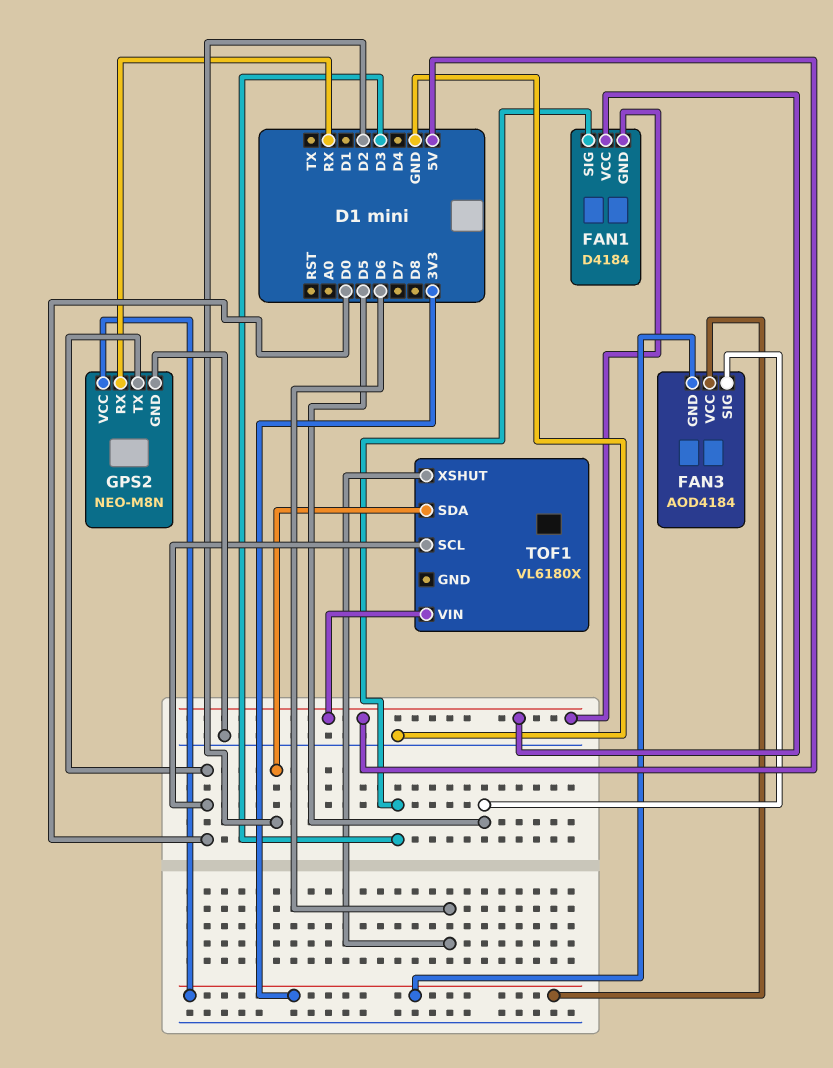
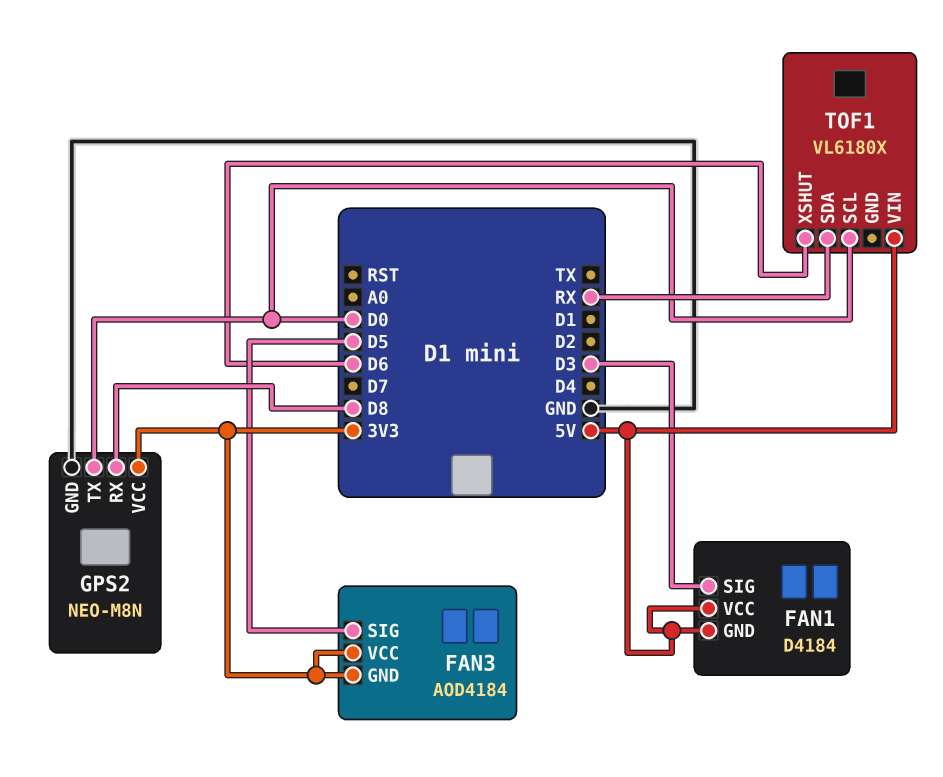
GPS2 pin RX: RX -> D8
TOF1 pin SDA: D2 -> RX

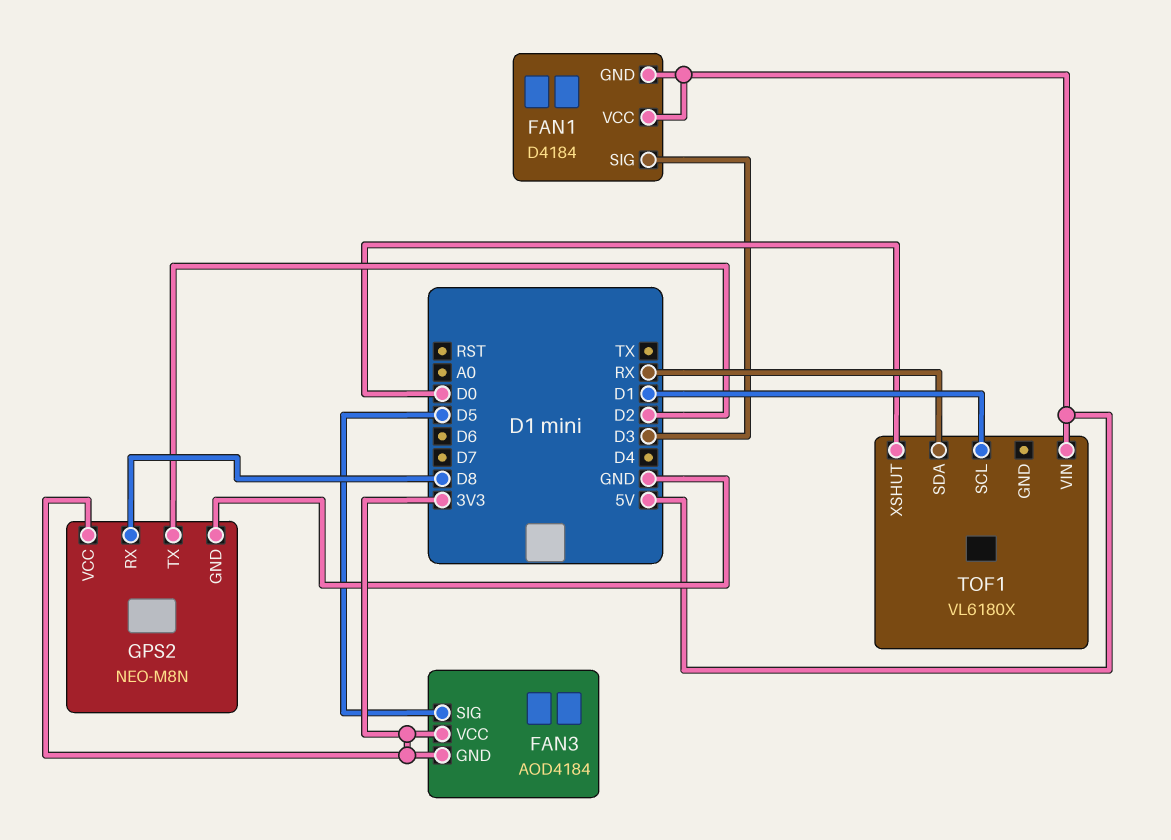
GPS2 pin TX: D0 -> D2
TOF1 pin SCL: D0 -> D1
TOF1 pin XSHUT: D6 -> D0

